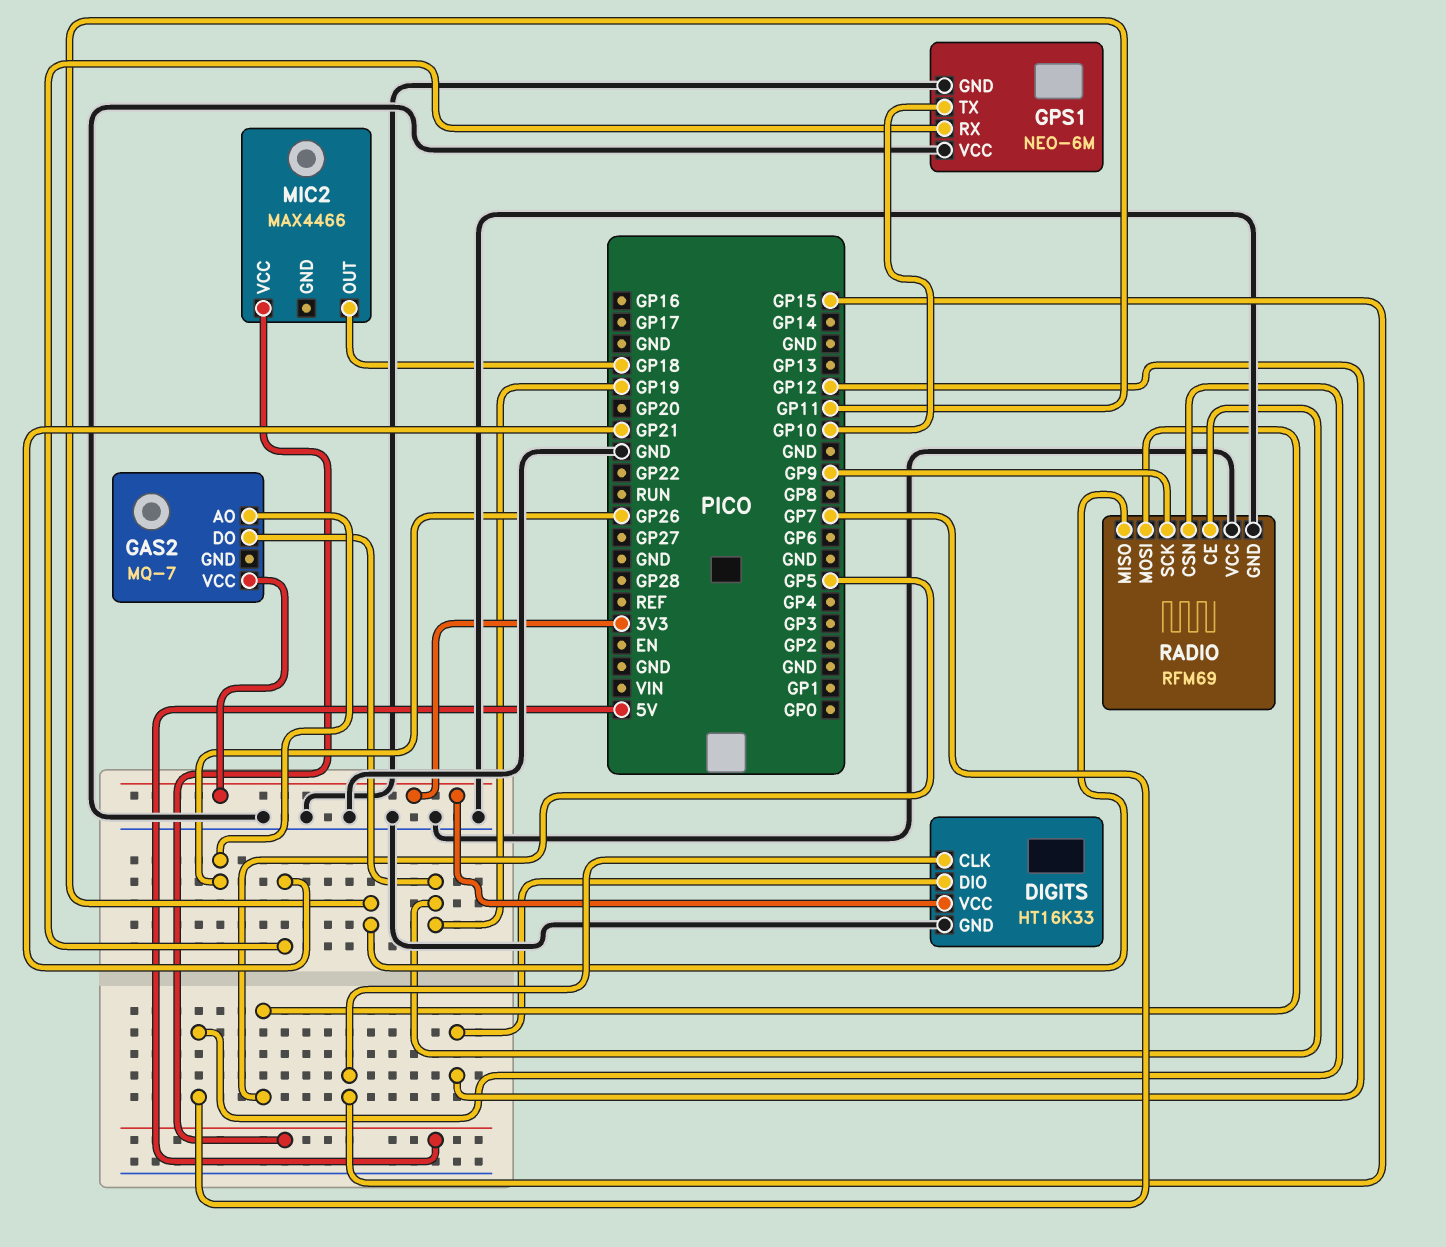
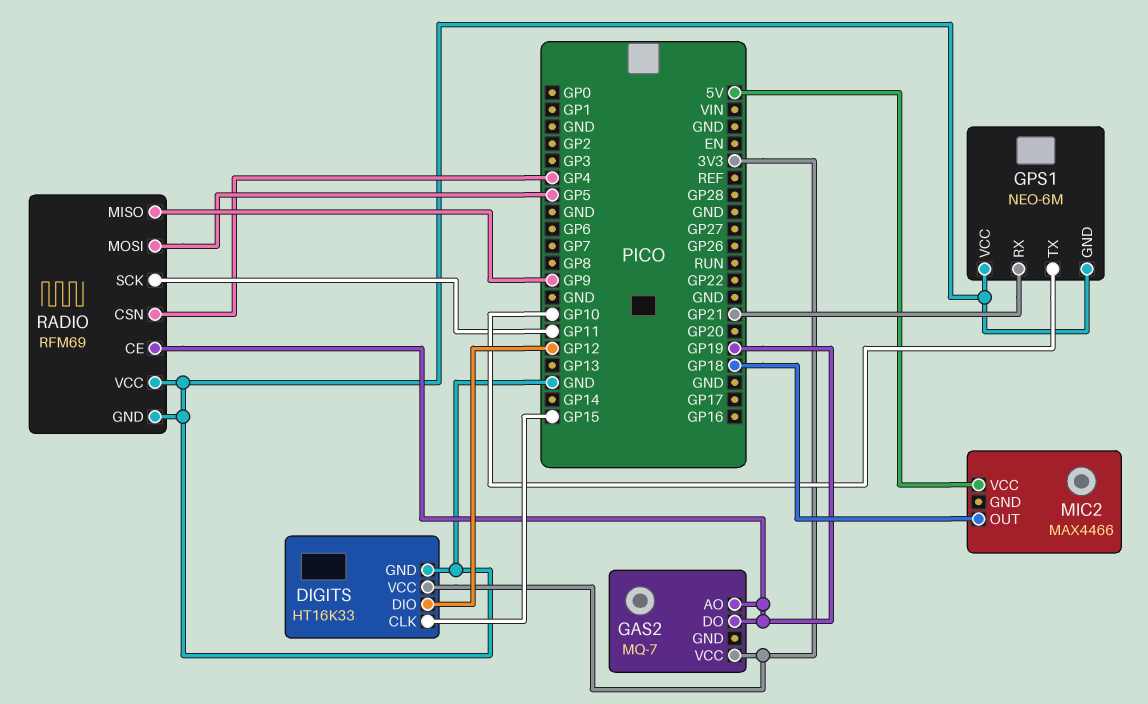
GAS2 pin AO: GP26 -> GP19
RADIO pin CSN: GP7 -> GP4
RADIO pin MISO: GP11 -> GP9
RADIO pin SCK: GP9 -> GP11

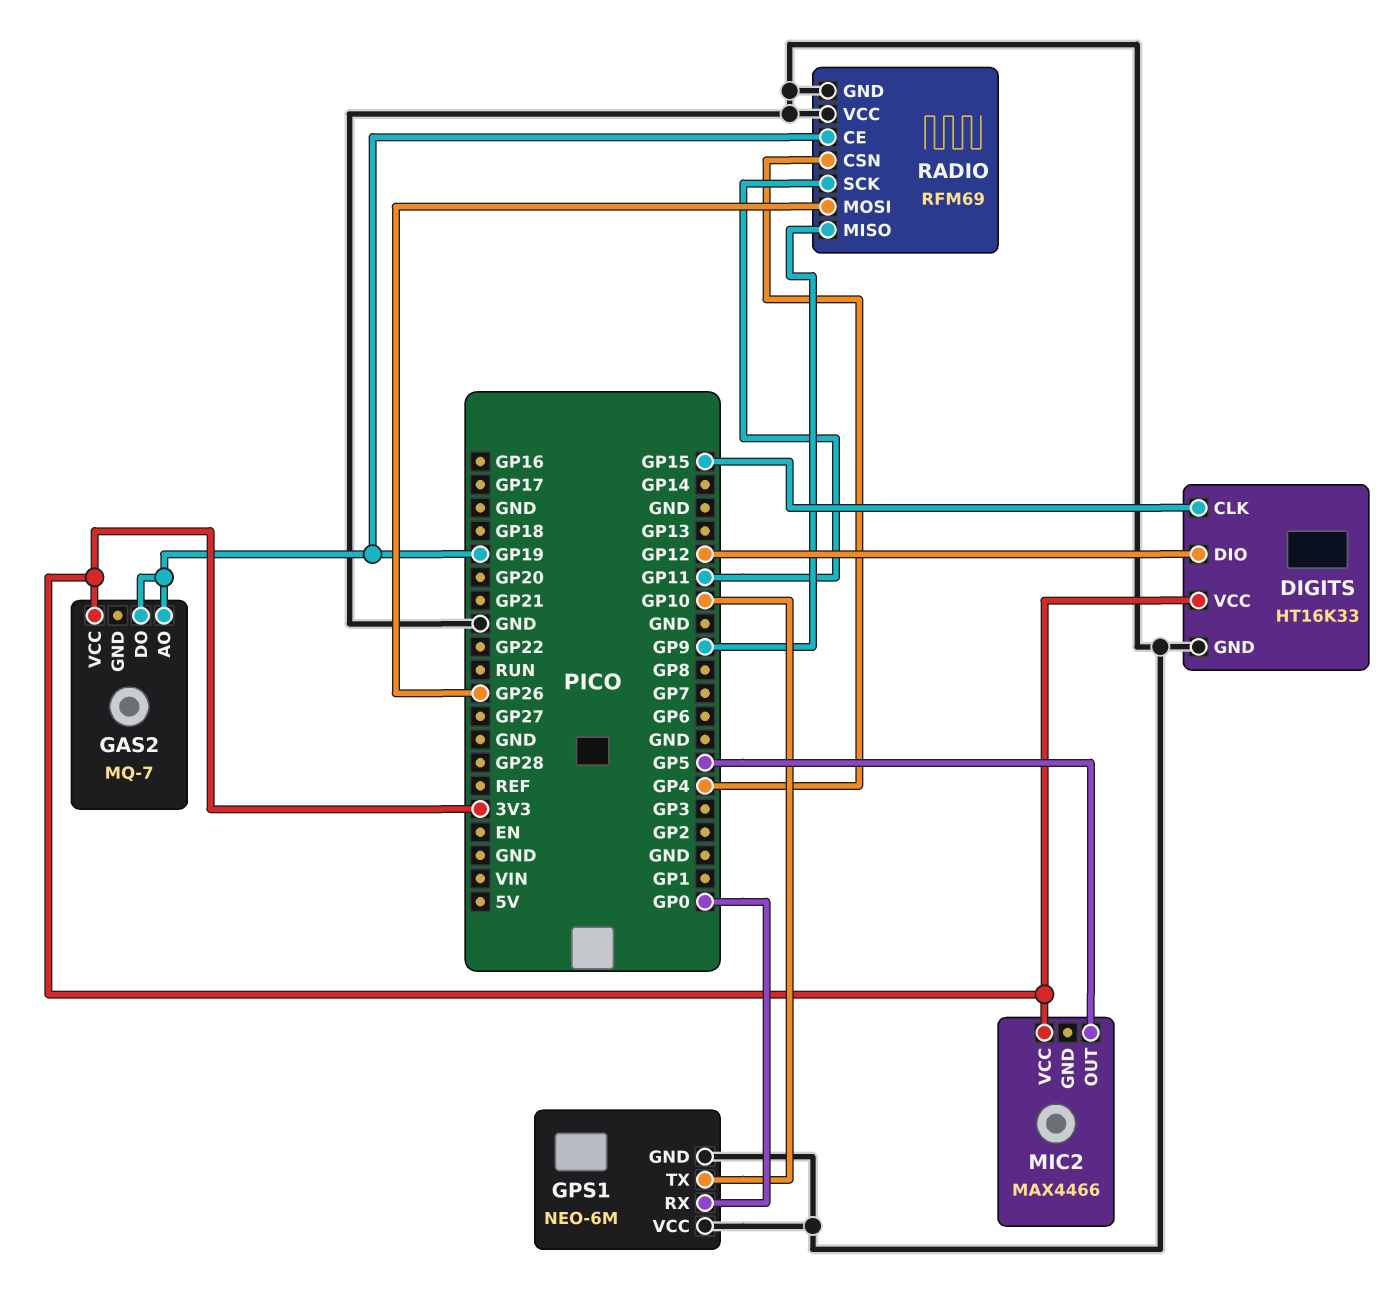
GPS1 pin RX: GP21 -> GP0
MIC2 pin OUT: GP18 -> GP5
MIC2 pin VCC: 5V -> 3V3
RADIO pin MOSI: GP5 -> GP26

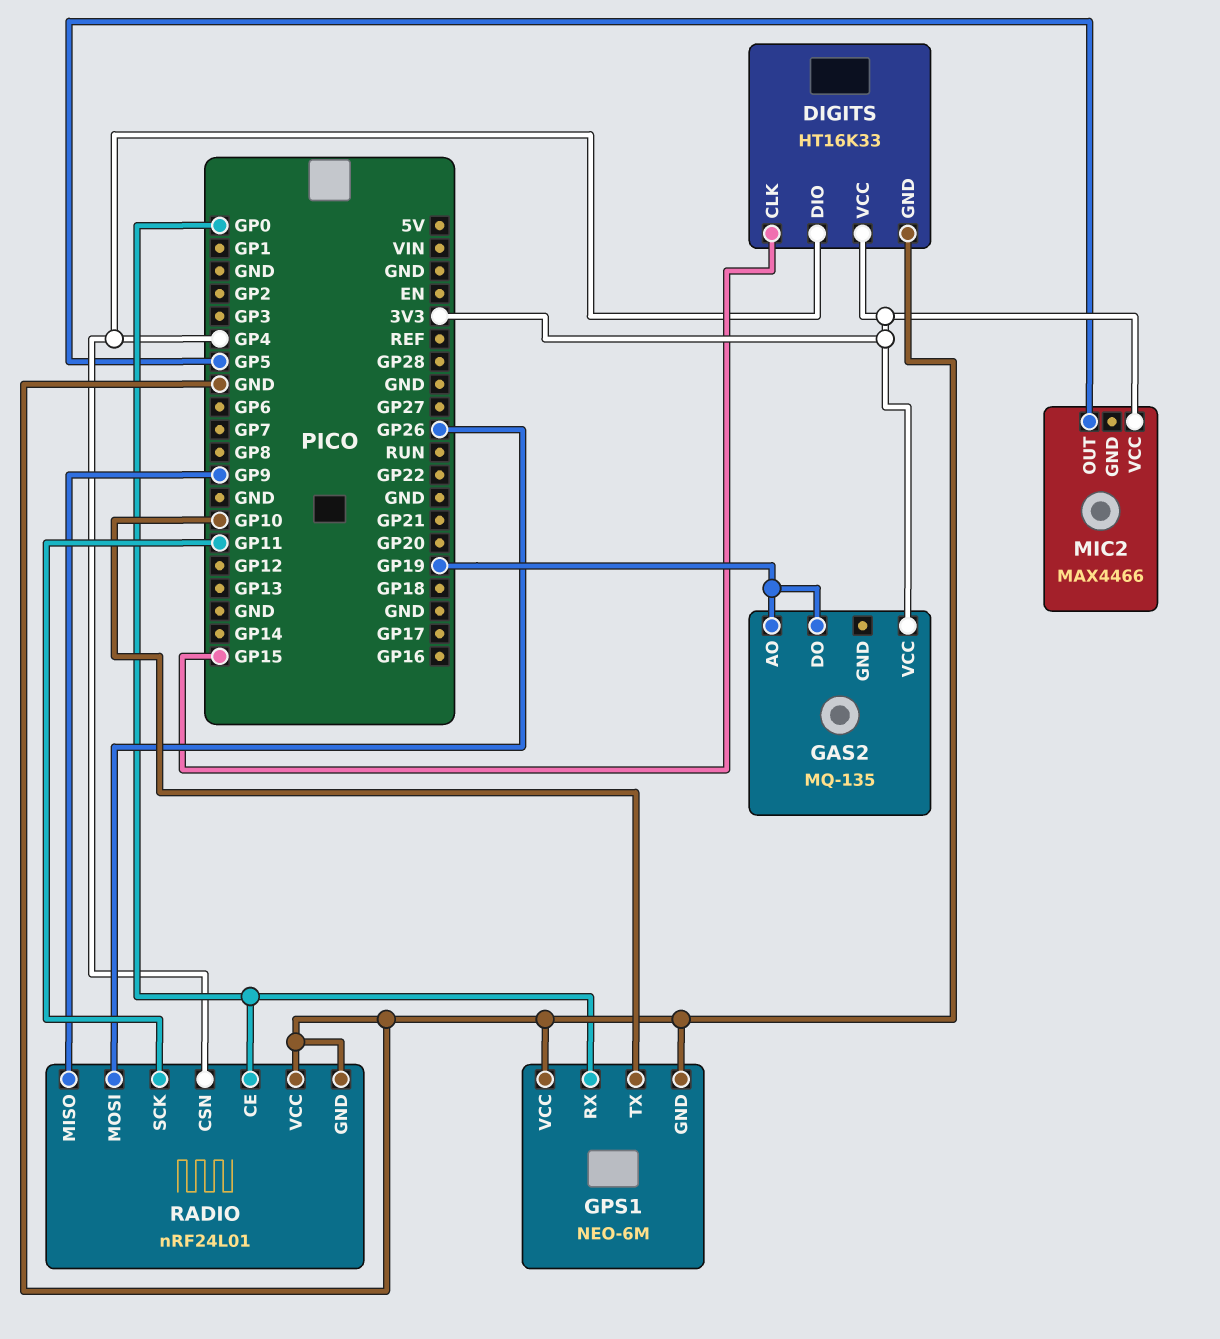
DIGITS pin DIO: GP12 -> GP4
GAS2: MQ-7 -> MQ-135
RADIO: RFM69 -> nRF24L01
RADIO pin CE: GP19 -> GP0

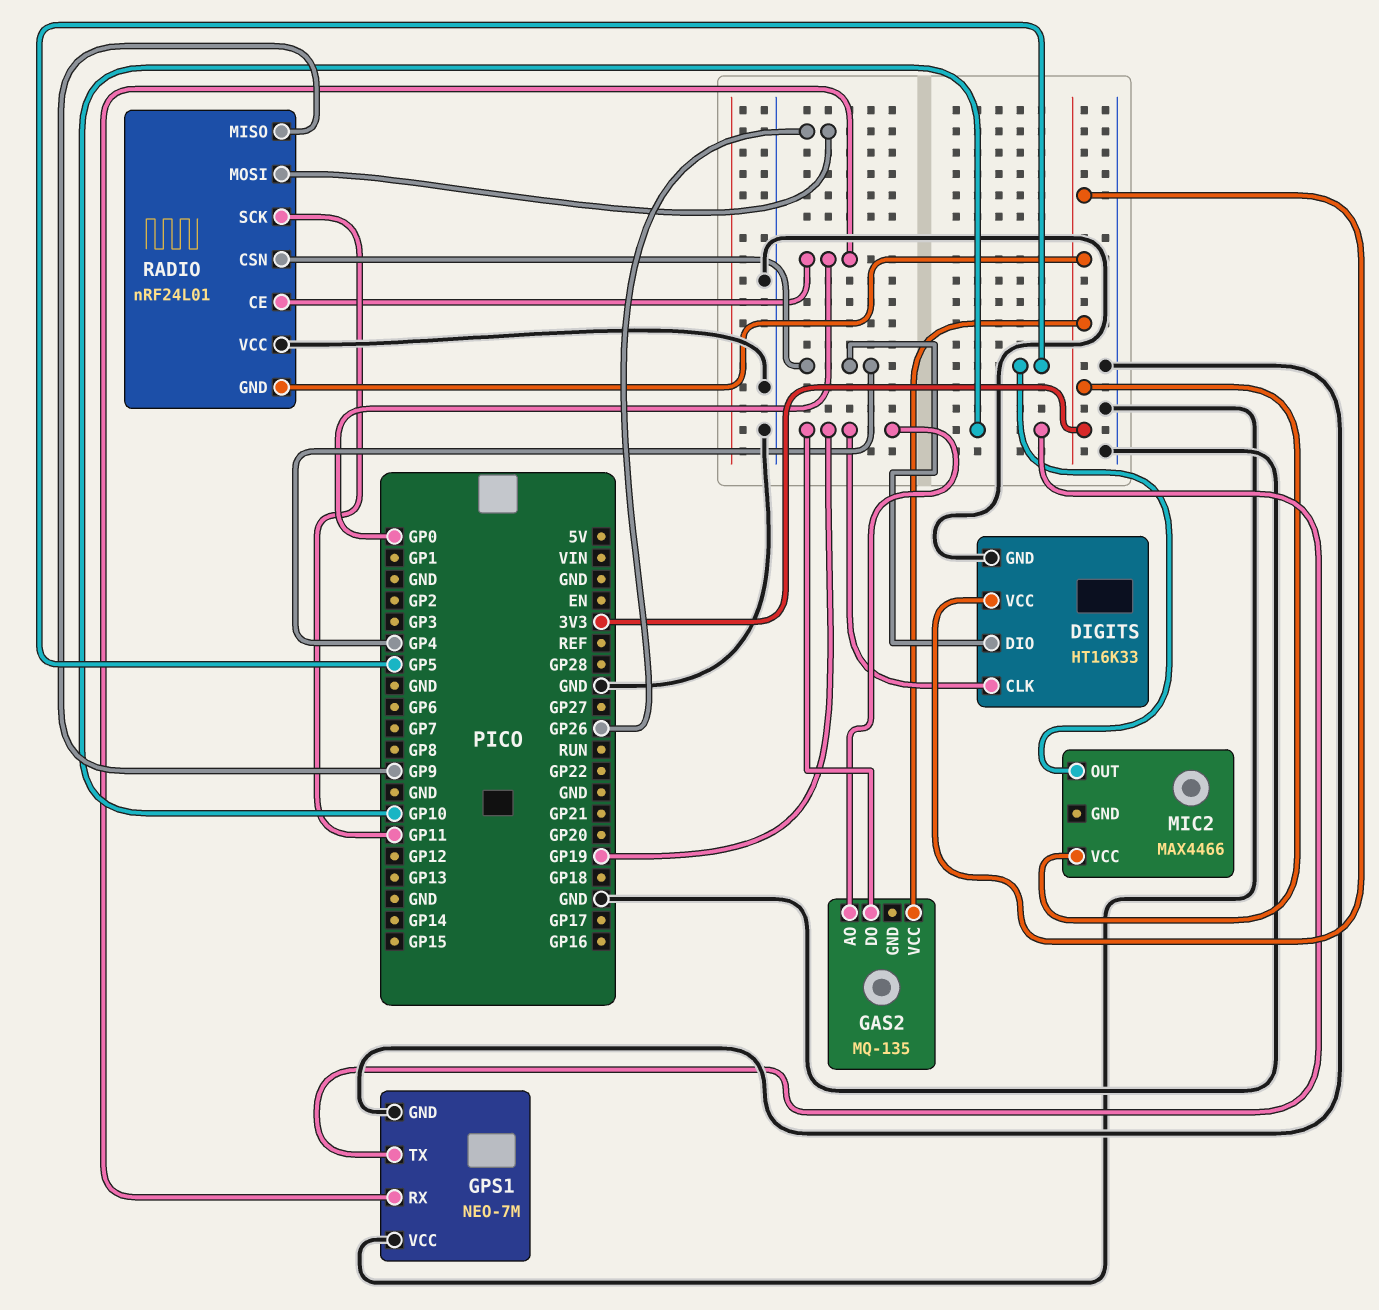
DIGITS pin CLK: GP15 -> GP19
GPS1: NEO-6M -> NEO-7M
RADIO pin GND: GND -> 3V3

